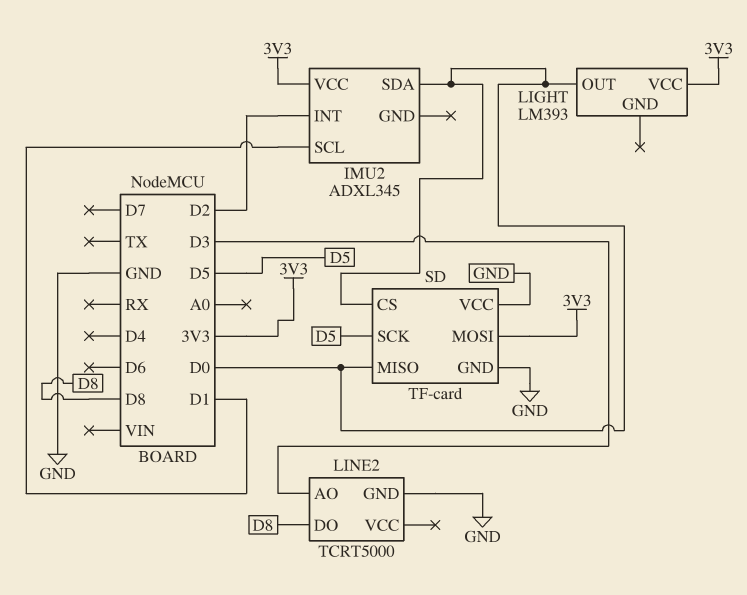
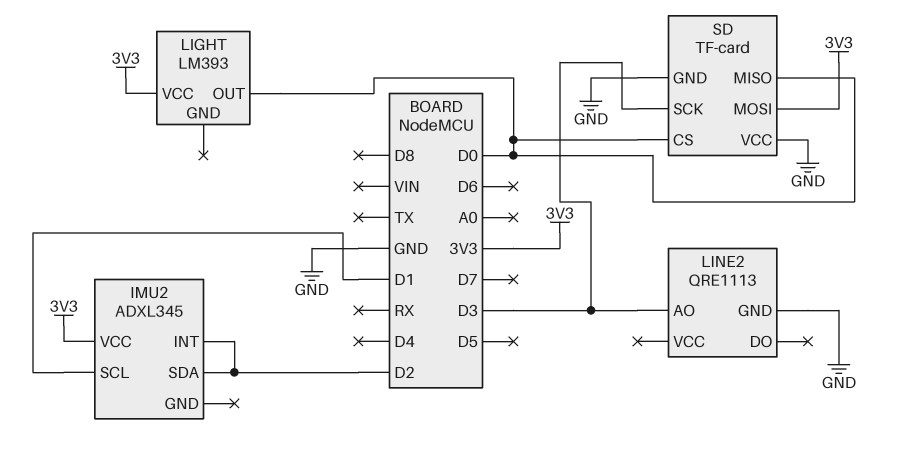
IMU2 pin SDA: D0 -> D2
LINE2: TCRT5000 -> QRE1113
LINE2 pin DO: D8 -> none
SD pin SCK: D5 -> D3

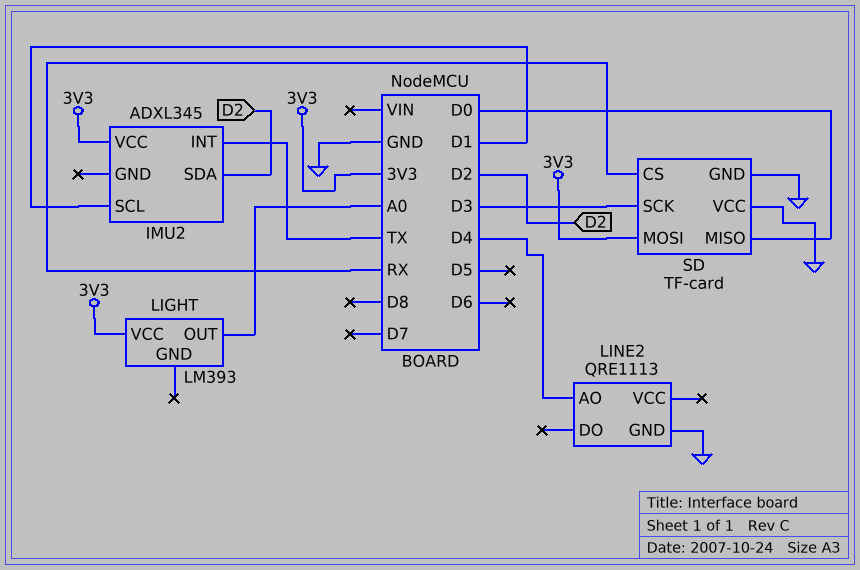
IMU2 pin INT: D2 -> TX
LIGHT pin OUT: D0 -> A0
LINE2 pin AO: D3 -> D4
SD pin CS: D0 -> RX

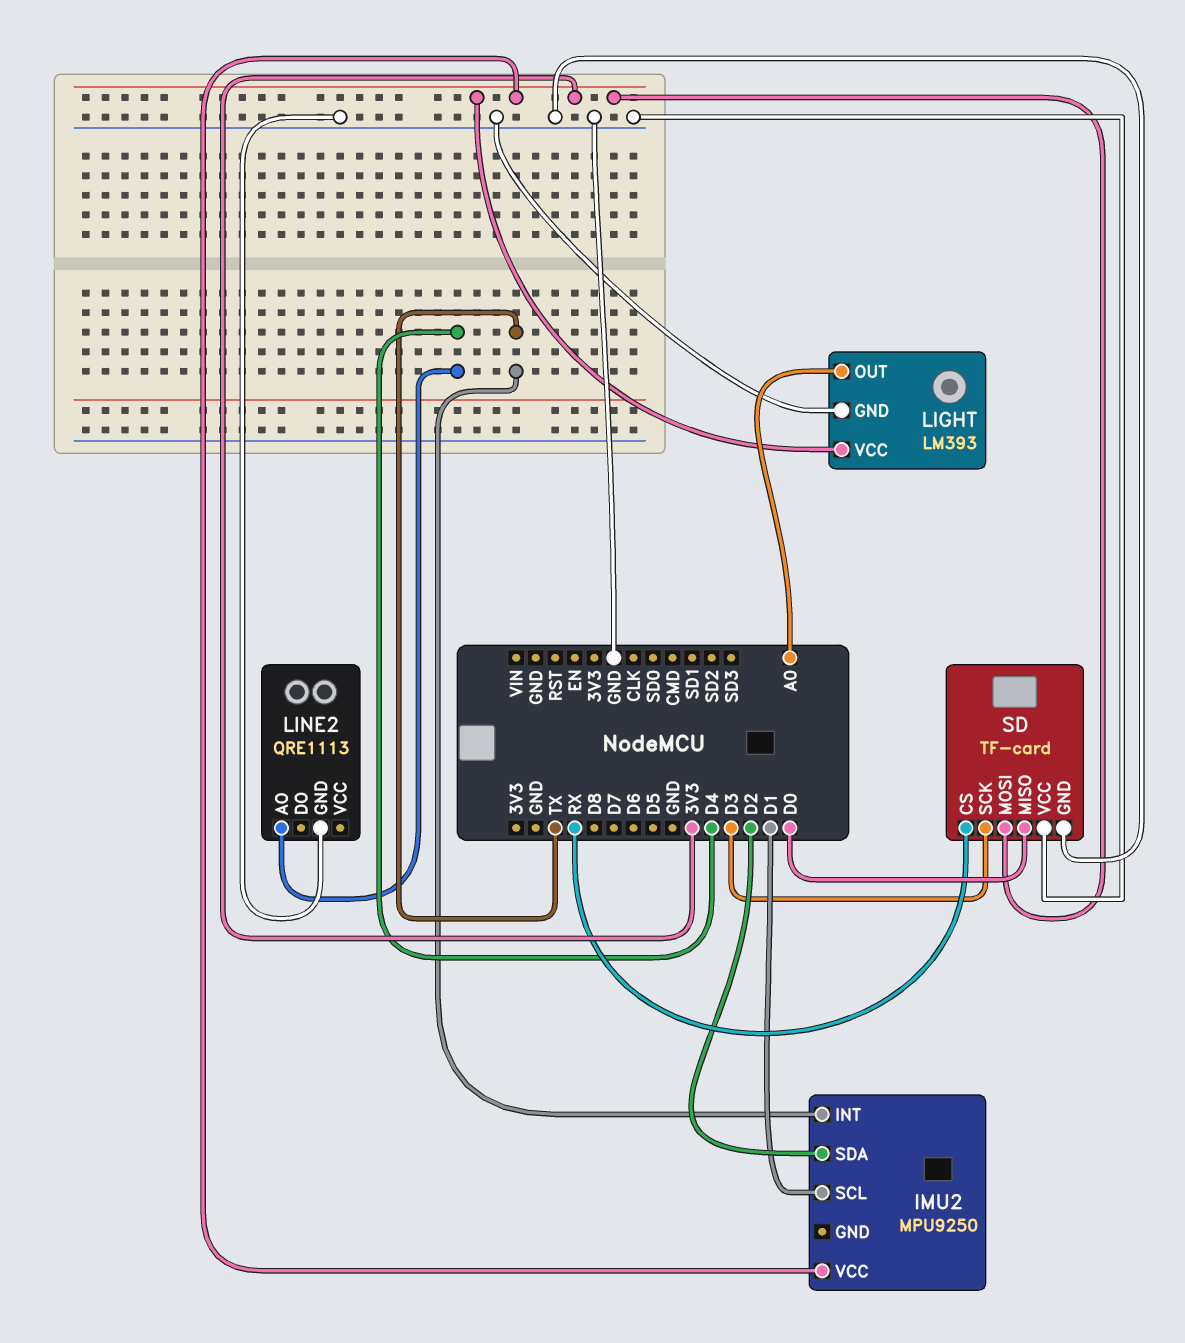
IMU2: ADXL345 -> MPU9250
LIGHT pin GND: none -> GND

